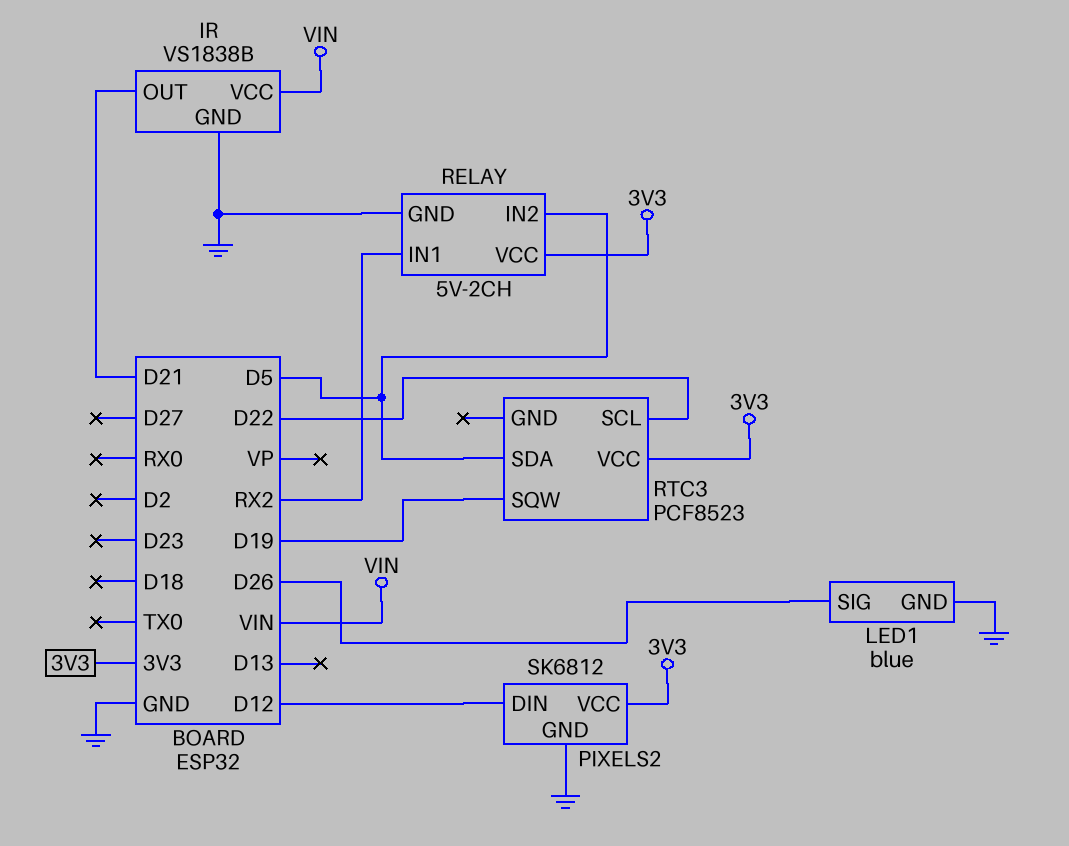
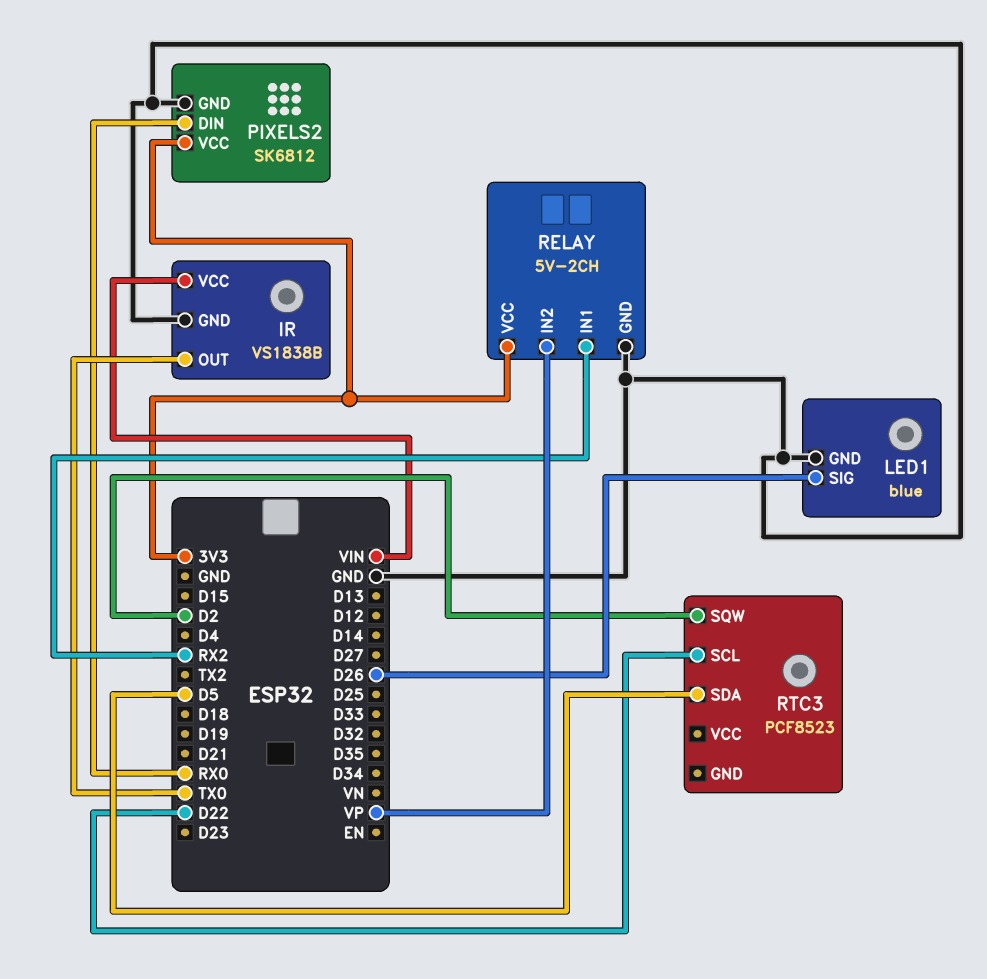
IR pin OUT: D21 -> TX0
PIXELS2 pin DIN: D12 -> RX0
RELAY pin IN2: D5 -> VP
RTC3 pin SQW: D19 -> D2
RTC3 pin VCC: 3V3 -> none

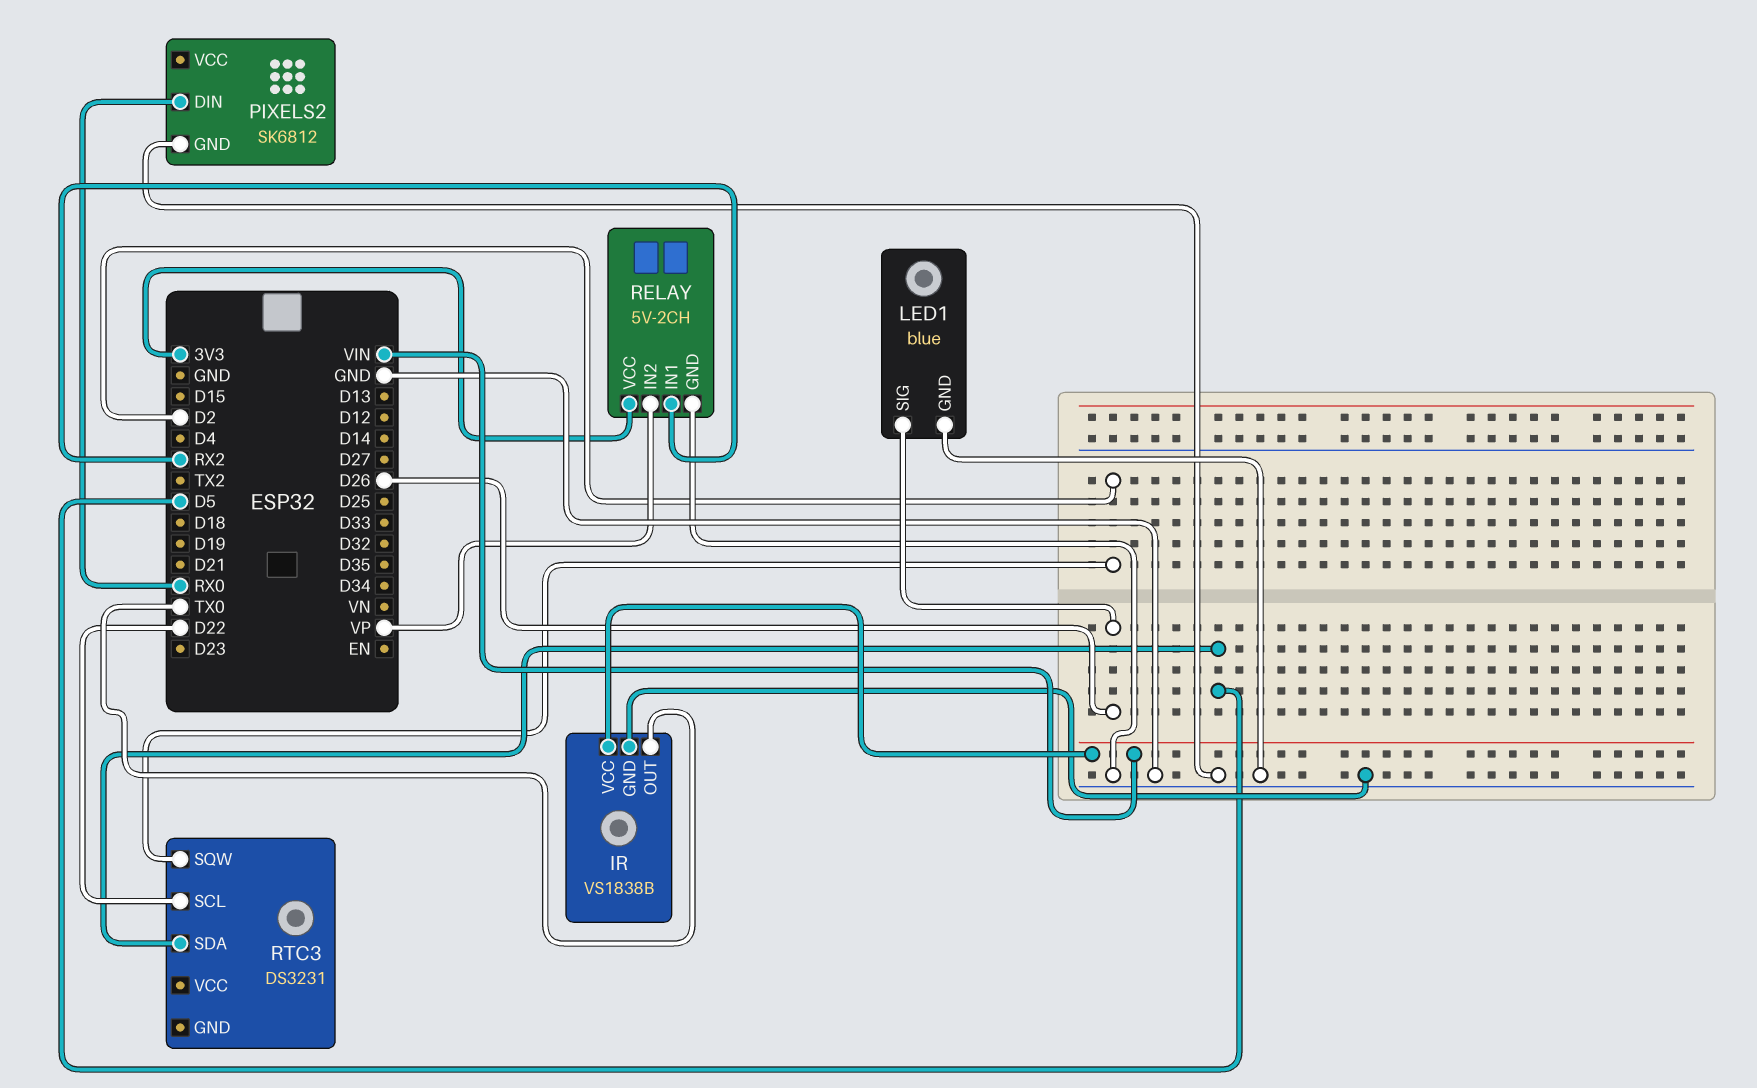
PIXELS2 pin VCC: 3V3 -> none
RTC3: PCF8523 -> DS3231

